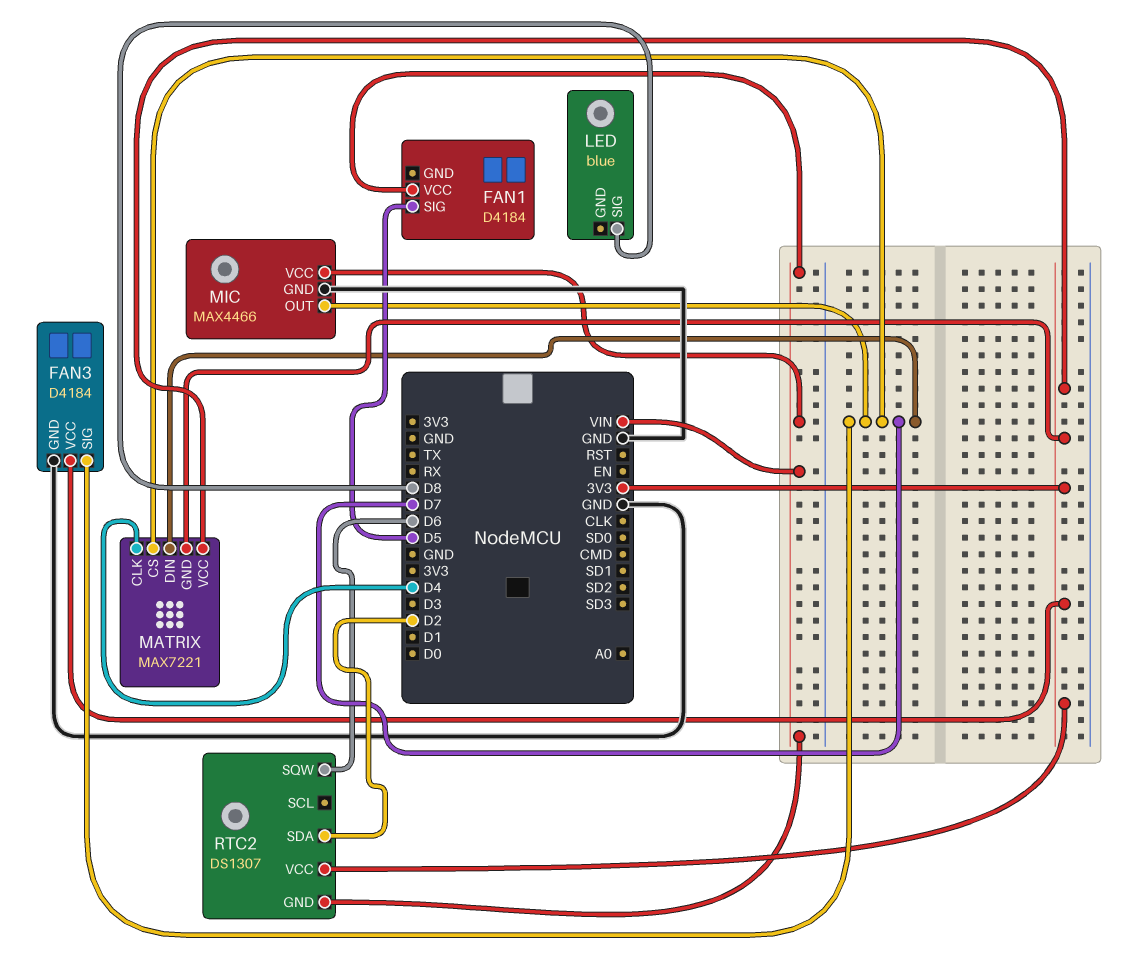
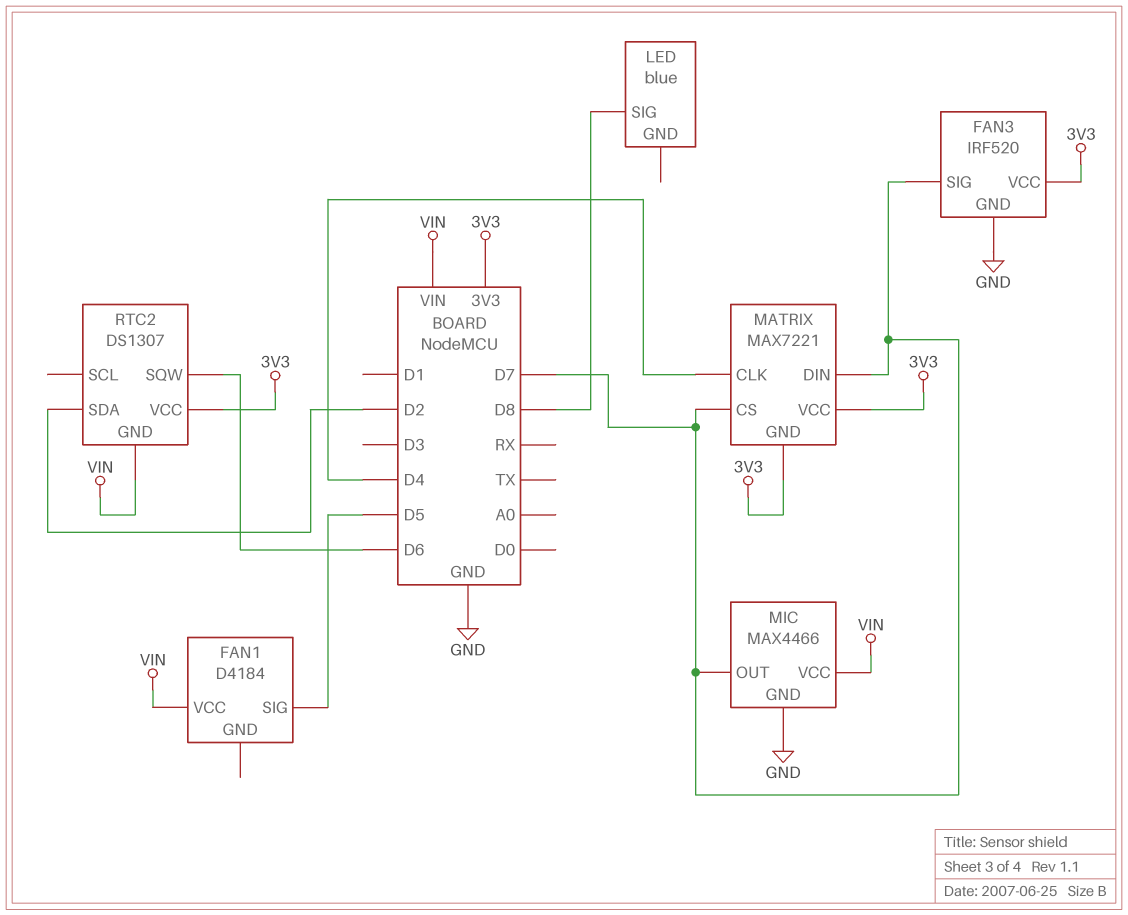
FAN3: D4184 -> IRF520

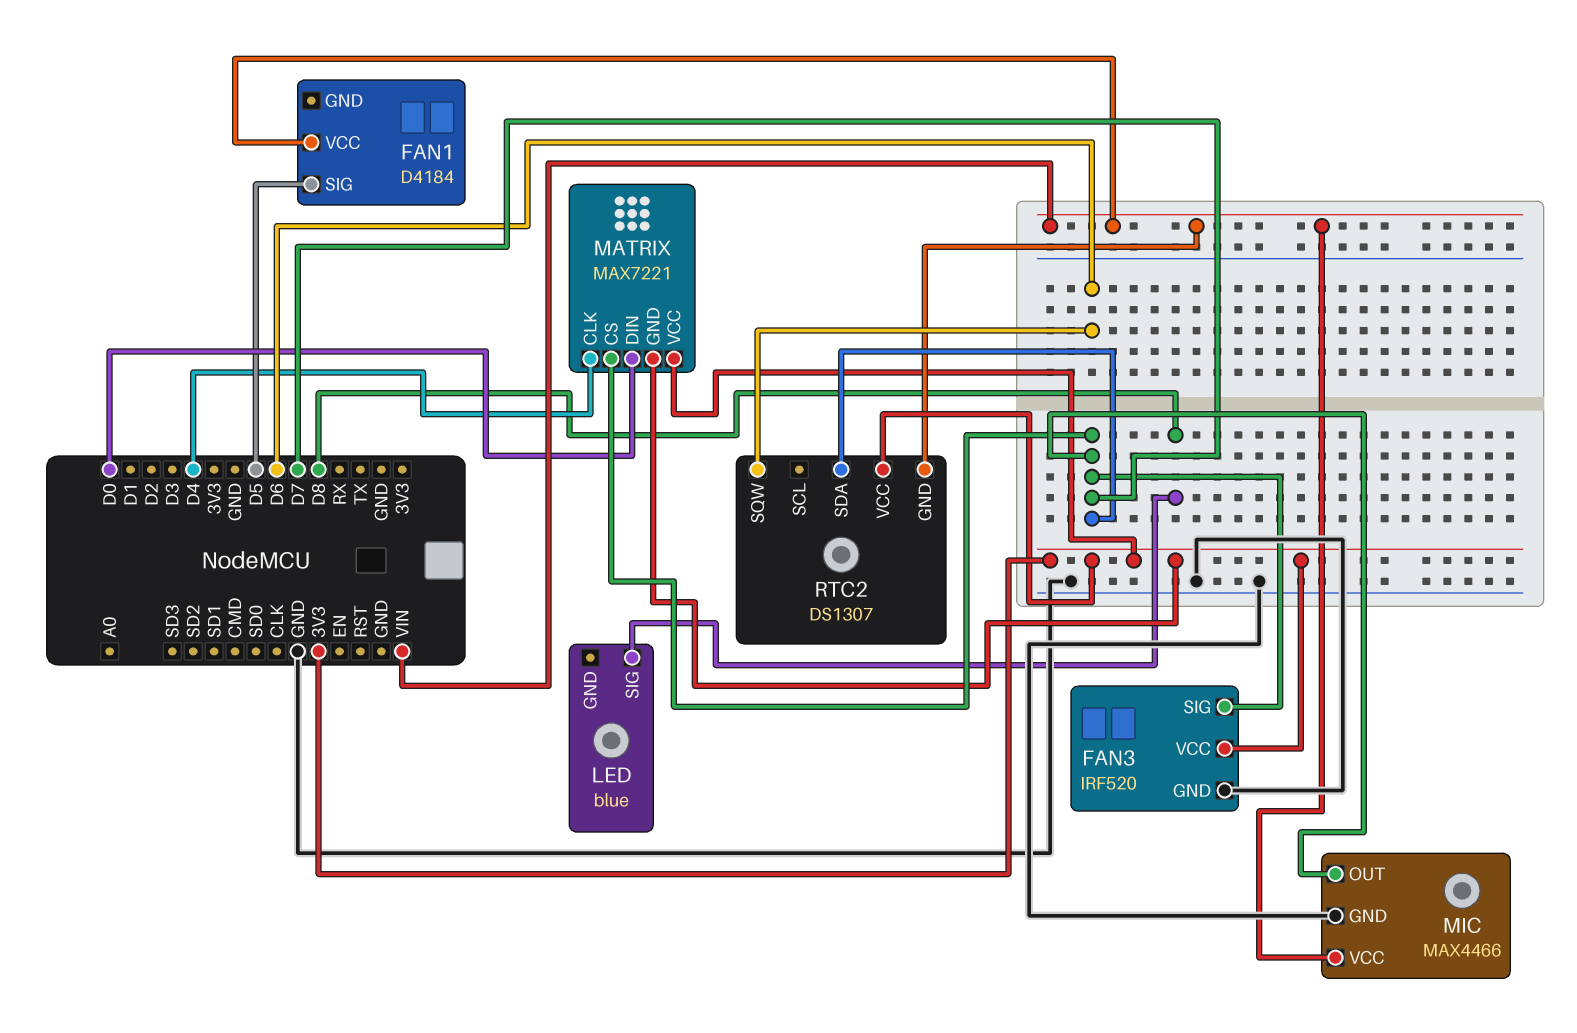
MATRIX pin DIN: D7 -> D0
RTC2 pin SDA: D2 -> D7

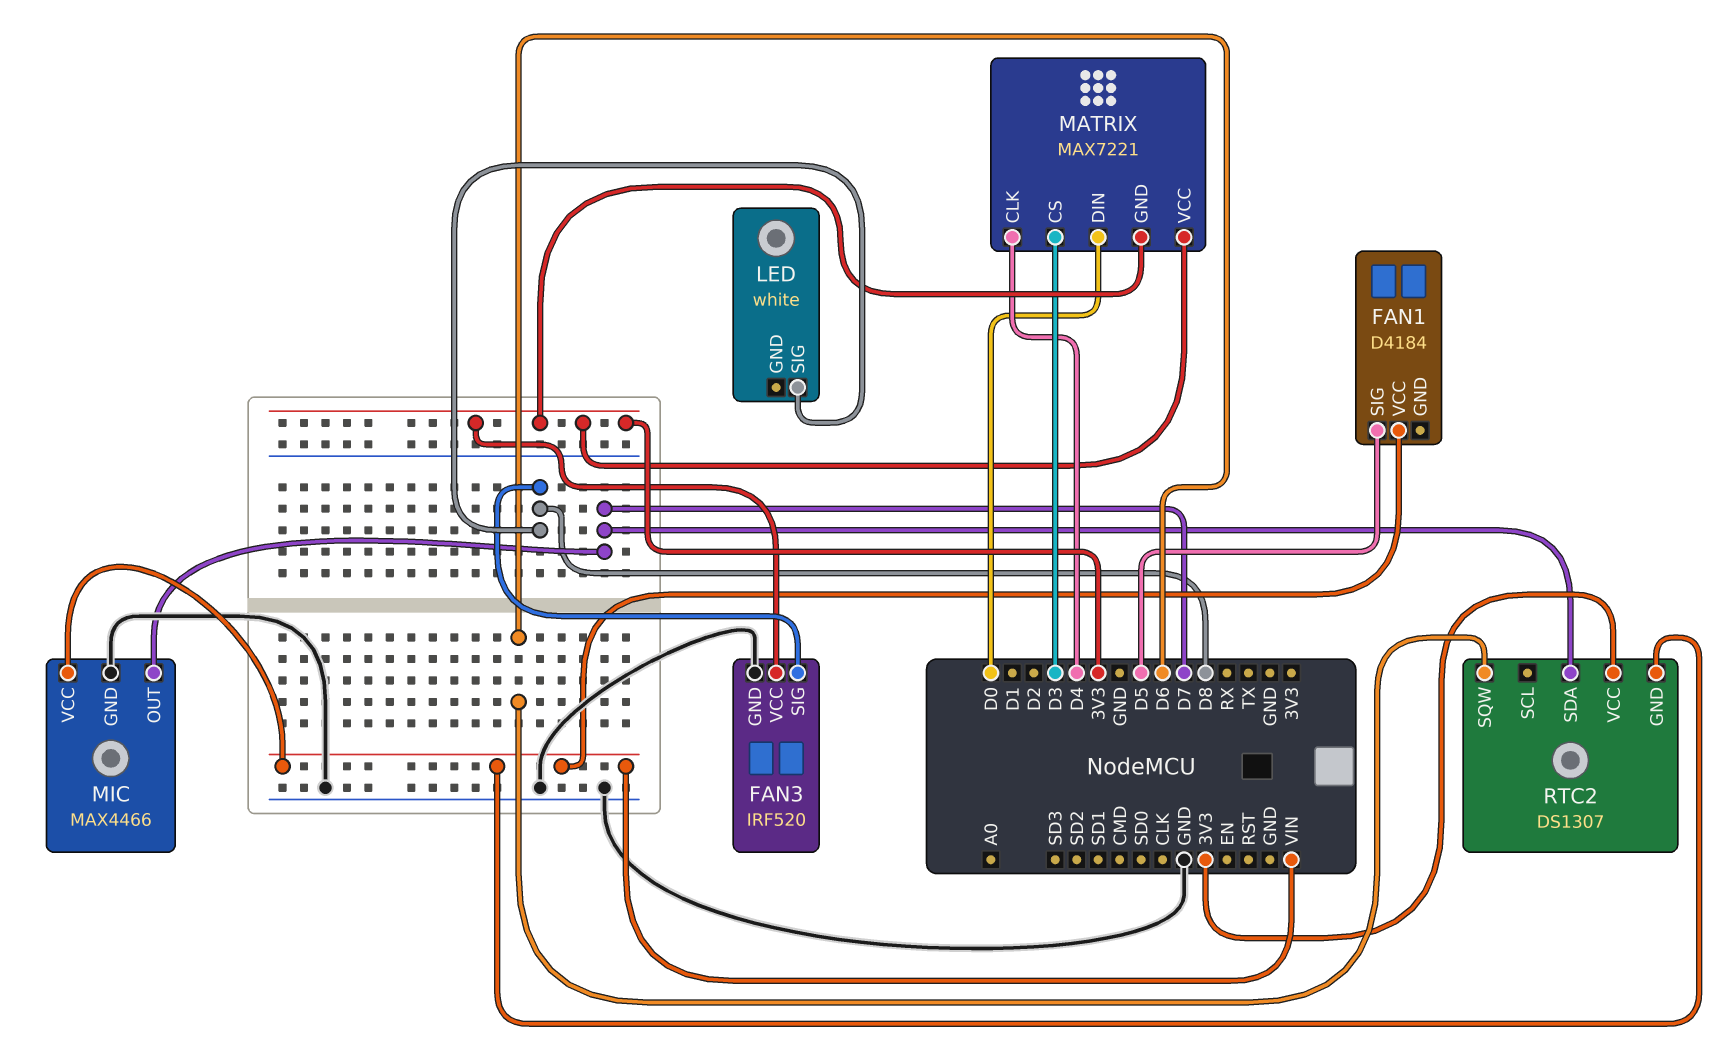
FAN3 pin SIG: D7 -> D8
LED: blue -> white
MATRIX pin CS: D7 -> D3

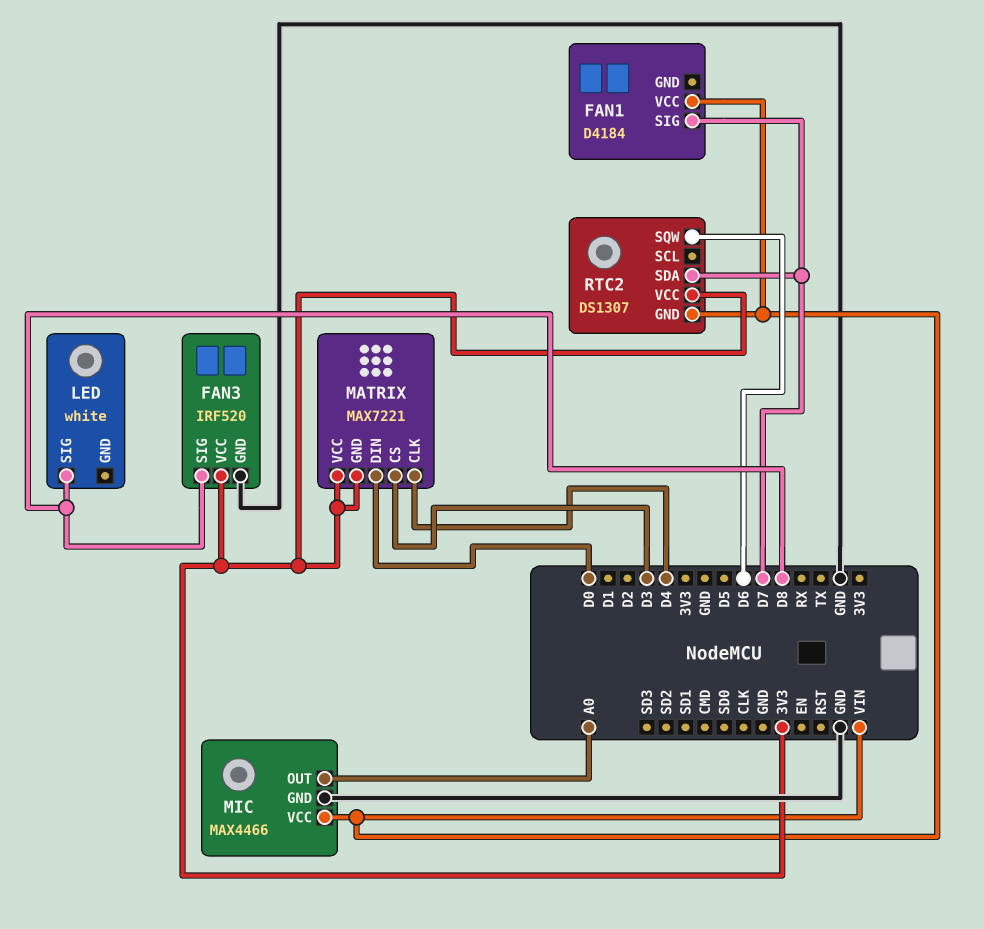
FAN1 pin SIG: D5 -> D7
MIC pin OUT: D7 -> A0

